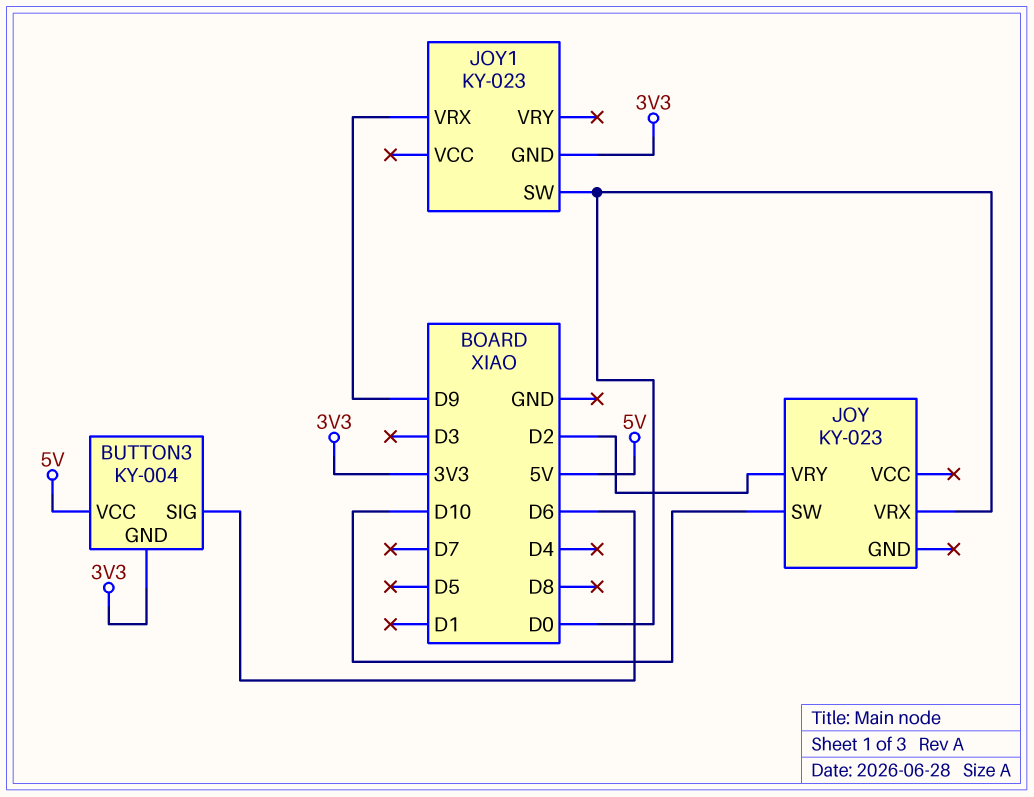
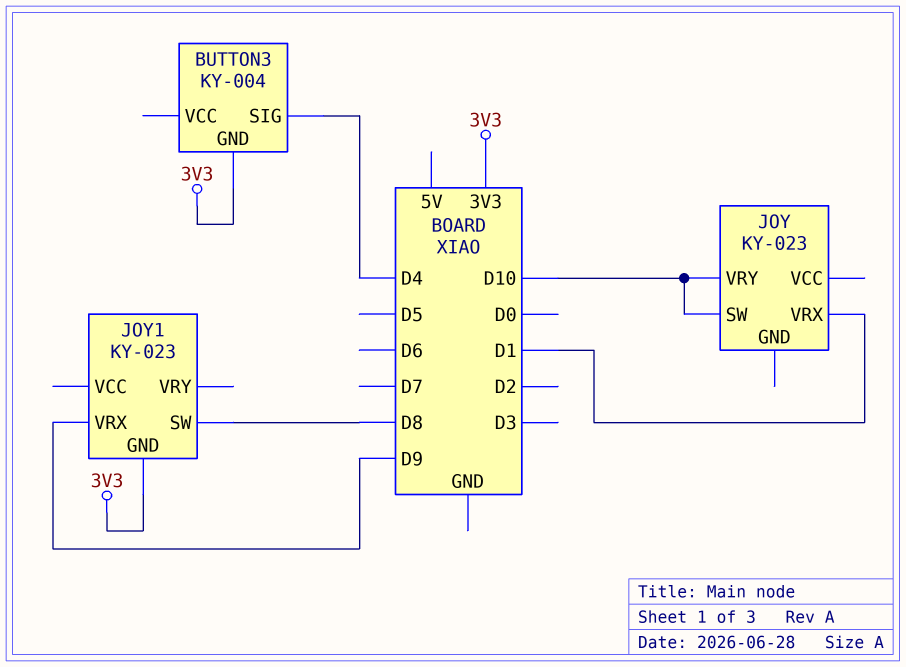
BUTTON3 pin SIG: D6 -> D4
BUTTON3 pin VCC: 5V -> none
JOY pin VRX: D0 -> D1
JOY pin VRY: D2 -> D10
JOY1 pin SW: D0 -> D8

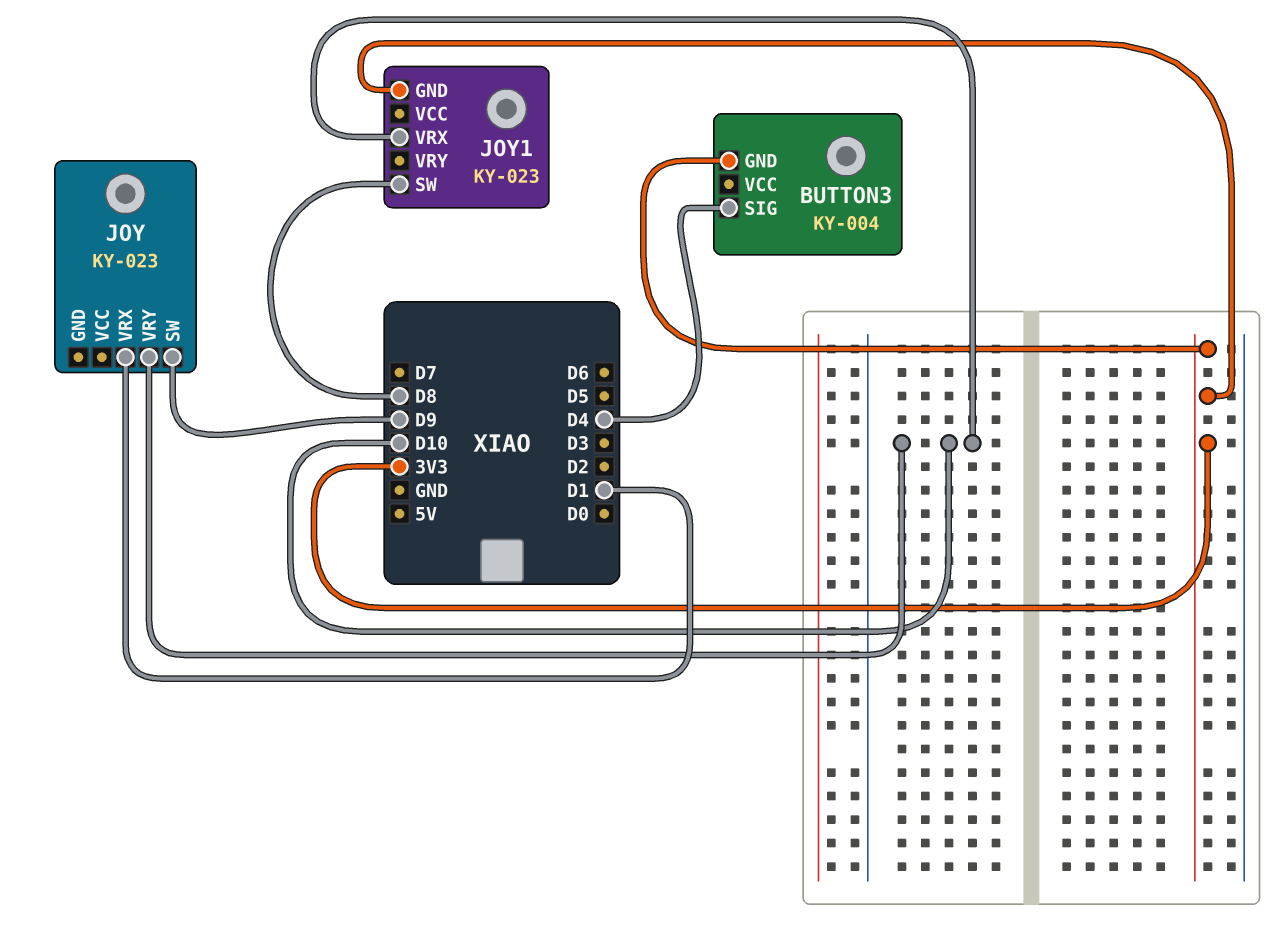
JOY pin SW: D10 -> D9
JOY1 pin VRX: D9 -> D10

